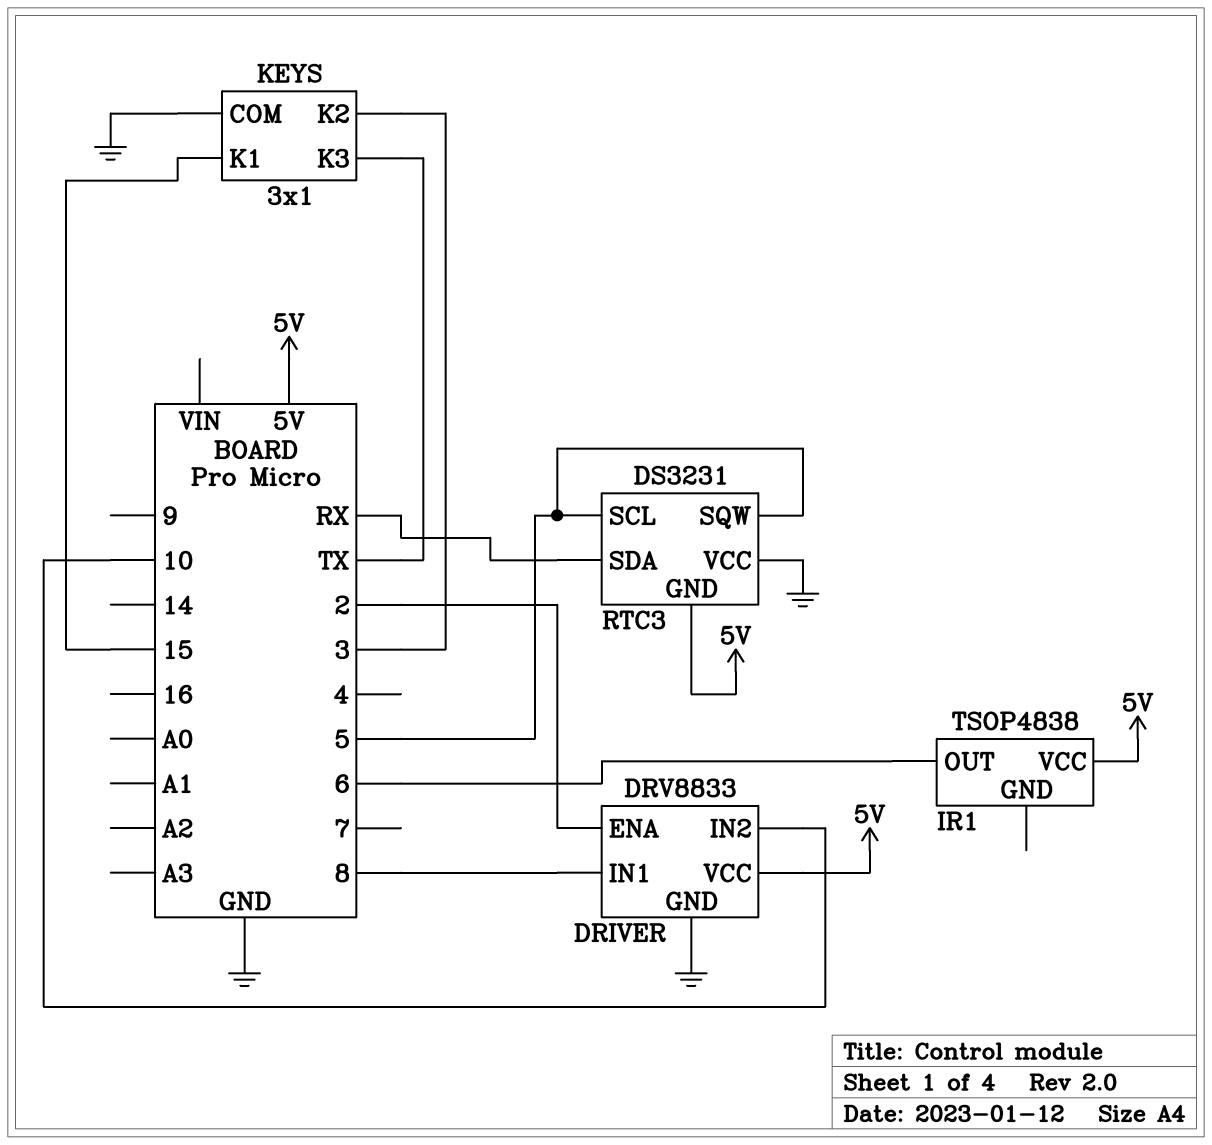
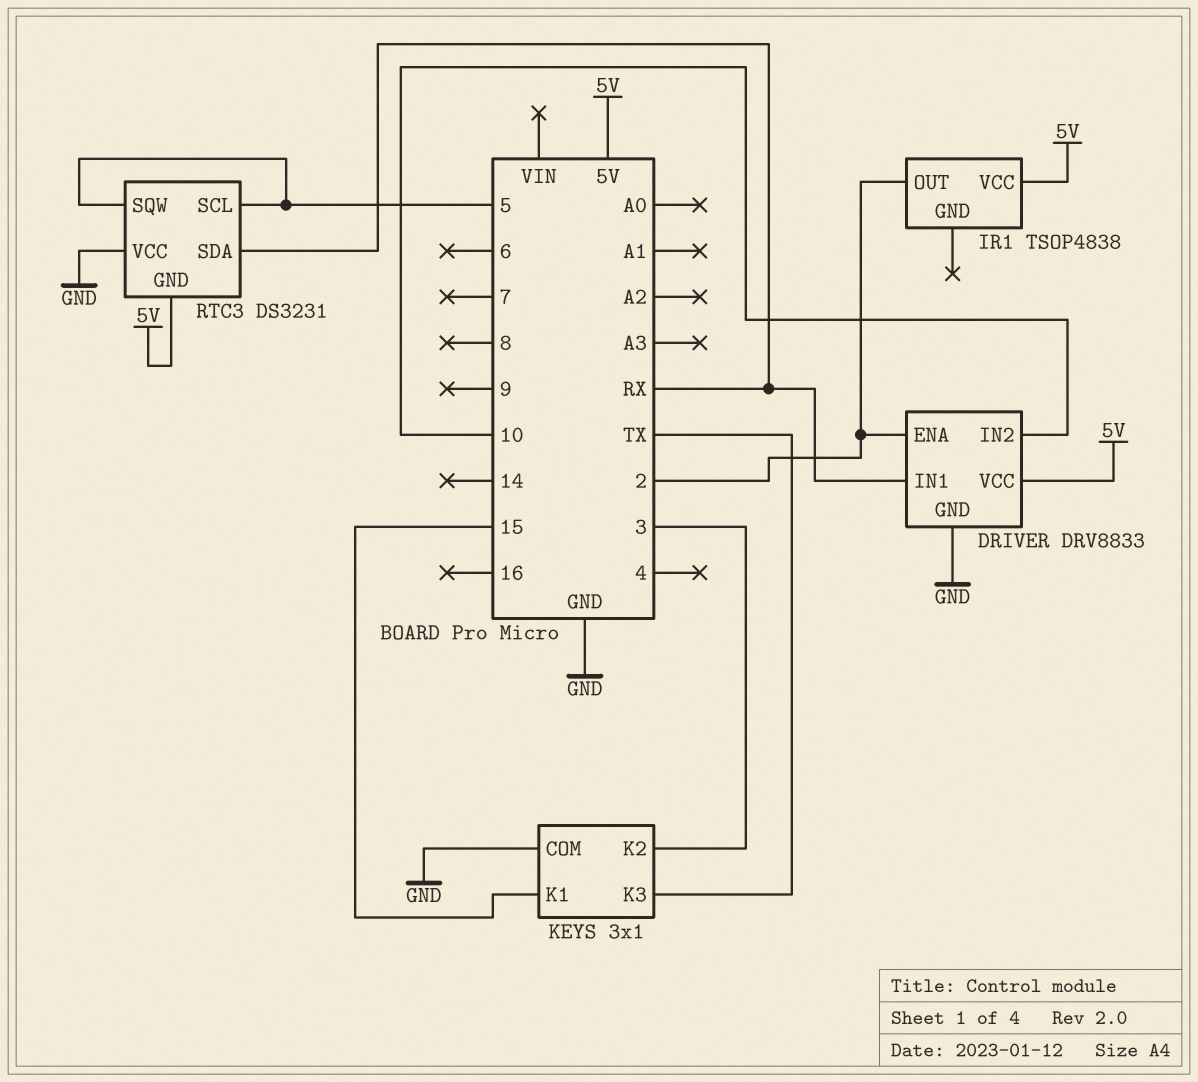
DRIVER pin IN1: 8 -> RX
IR1 pin OUT: 6 -> 2

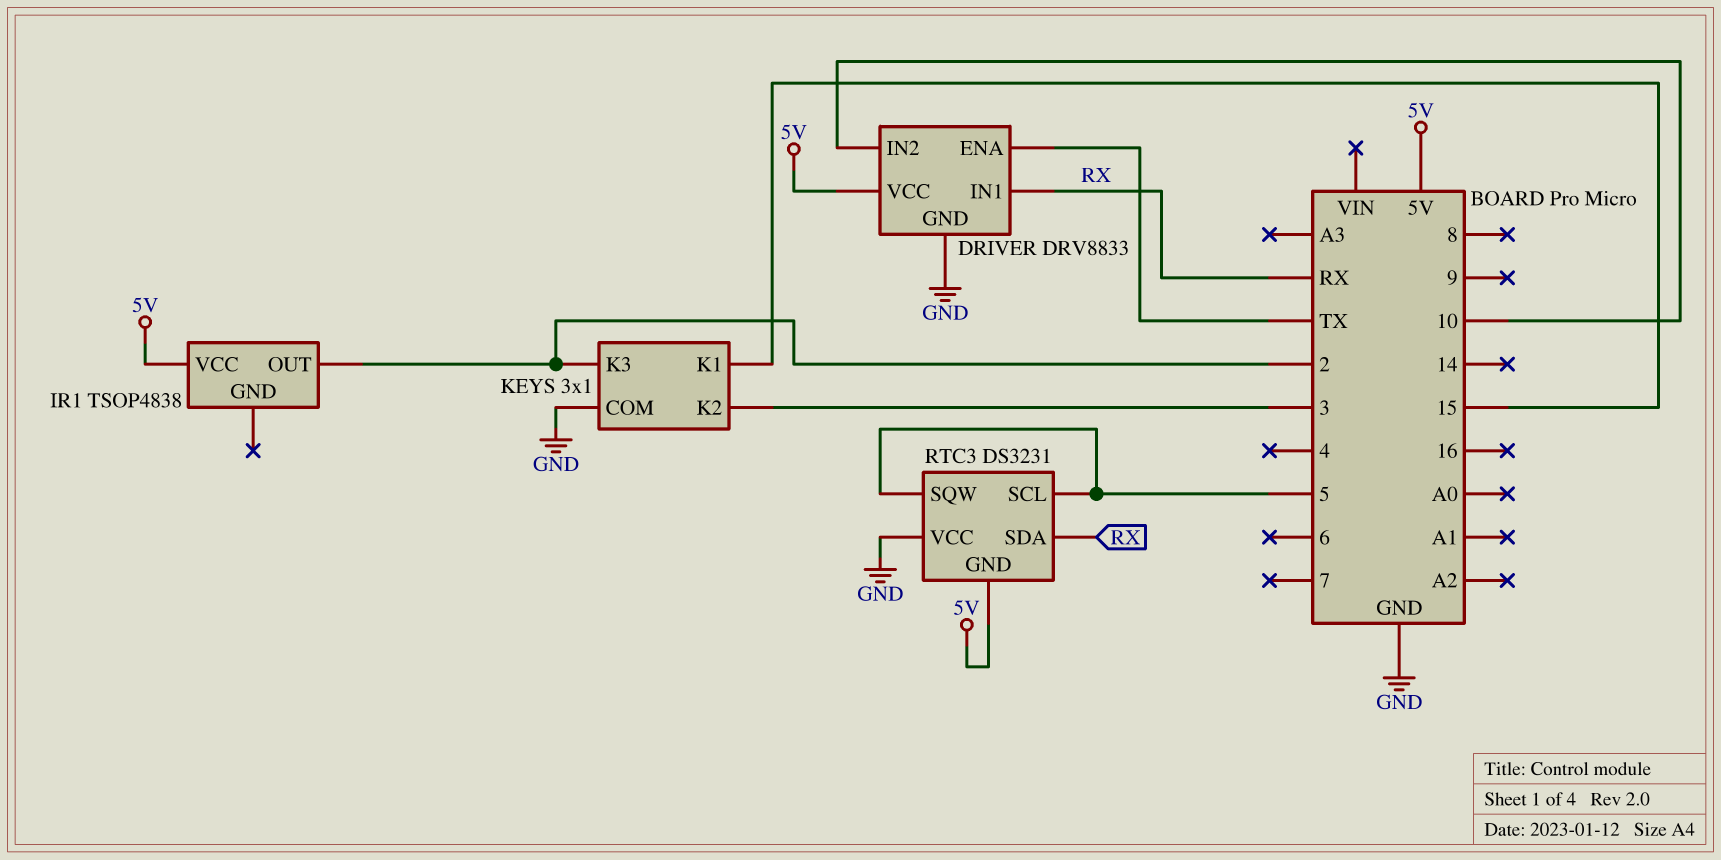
DRIVER pin ENA: 2 -> TX
KEYS pin K3: TX -> 2

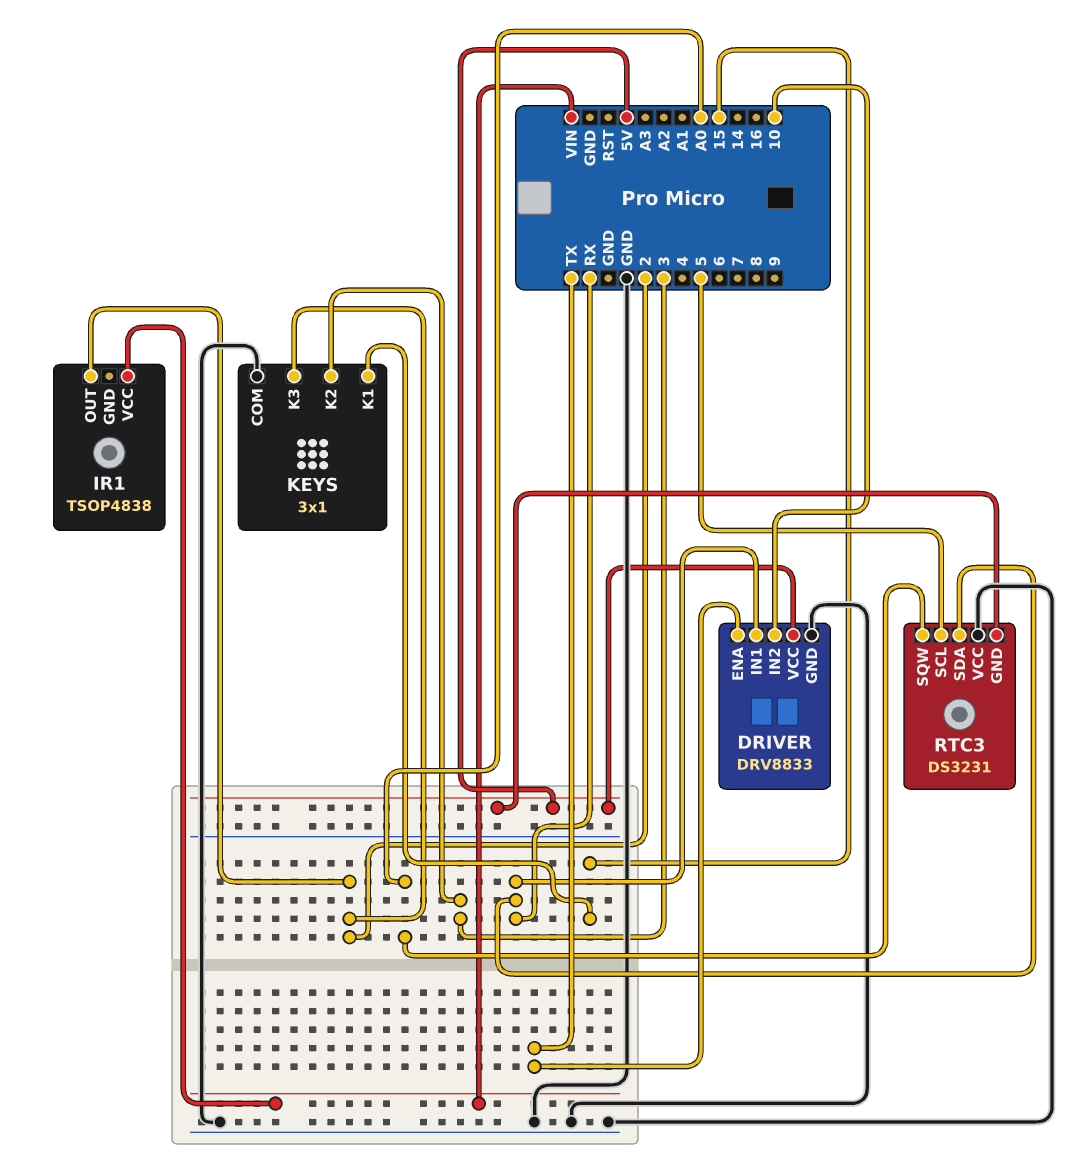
IR1 pin VCC: 5V -> VIN
RTC3 pin SQW: 5 -> A0

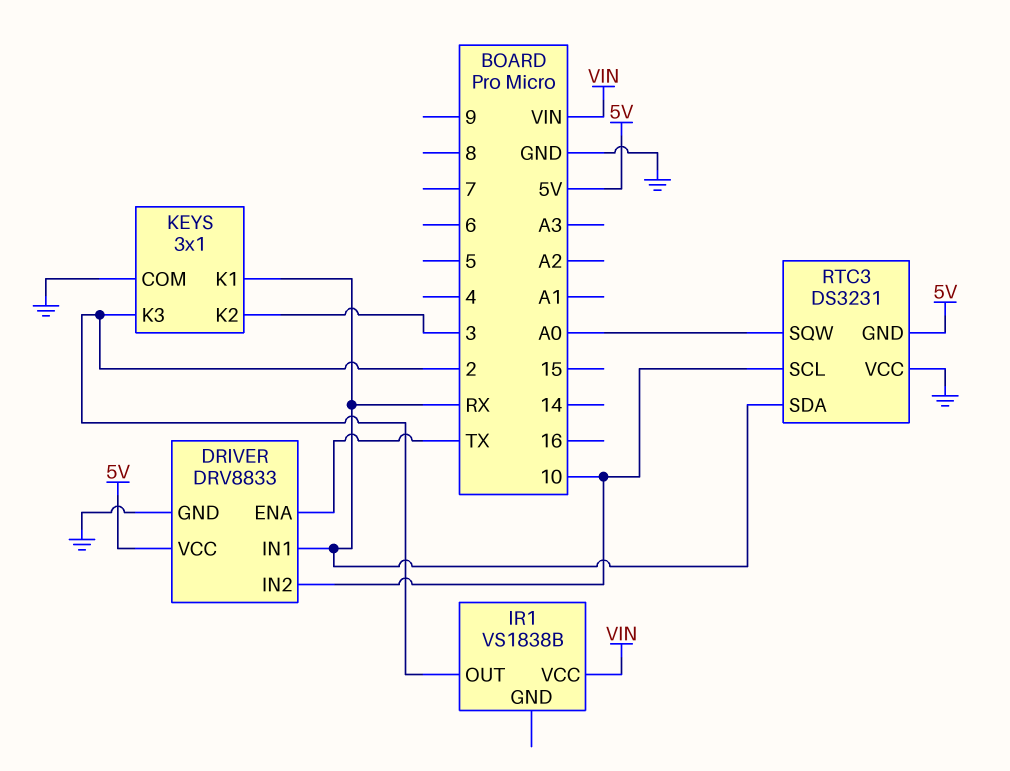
IR1: TSOP4838 -> VS1838B
KEYS pin K1: 15 -> RX
RTC3 pin SCL: 5 -> 10

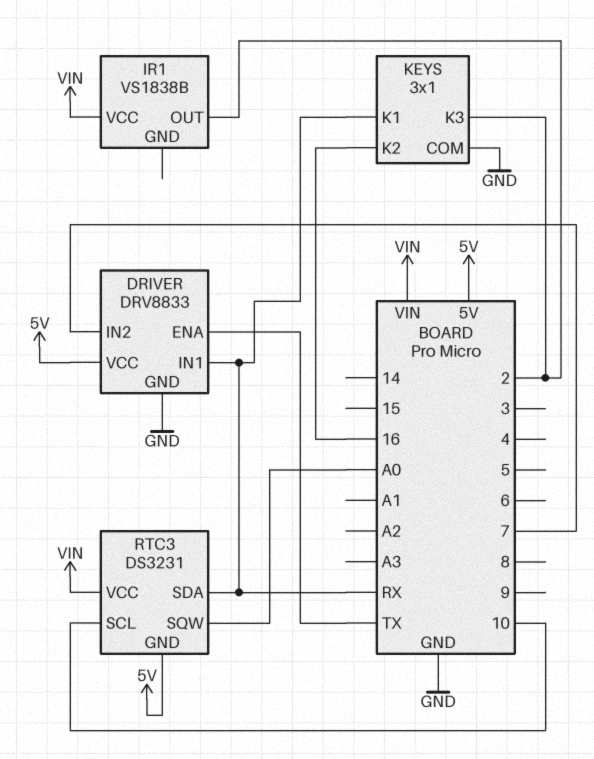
DRIVER pin IN2: 10 -> 7
KEYS pin K2: 3 -> 16
RTC3 pin VCC: GND -> VIN

